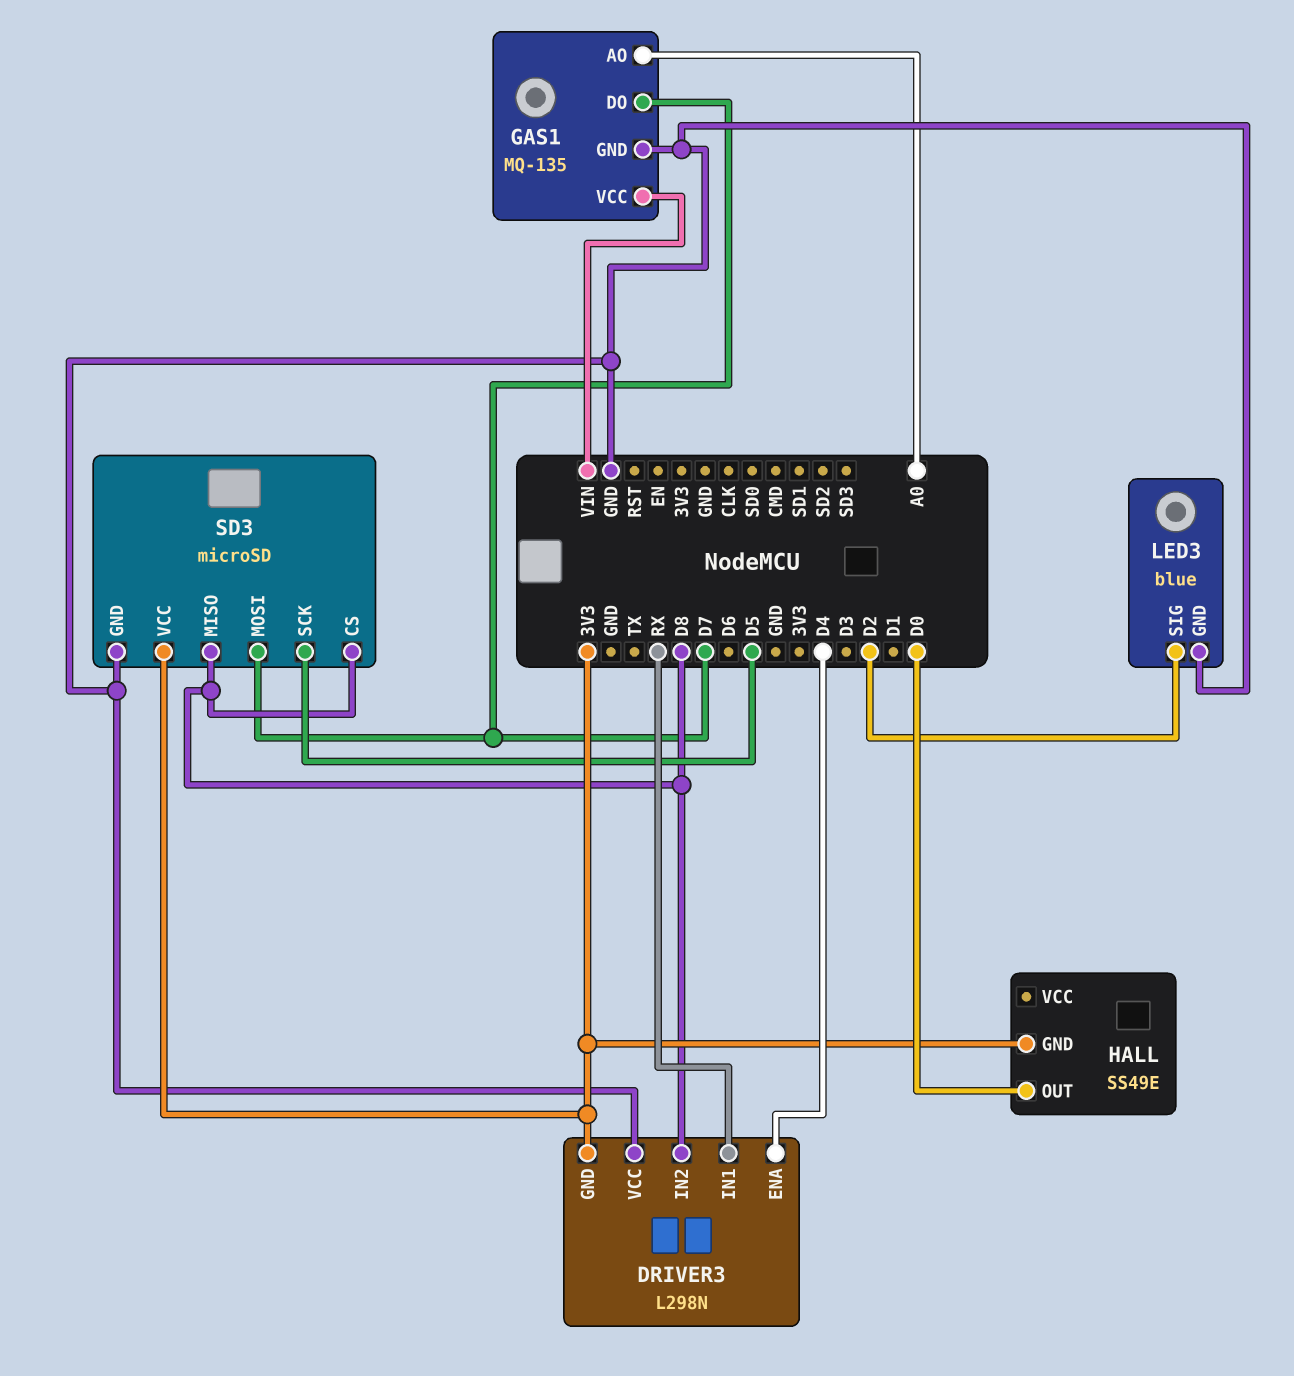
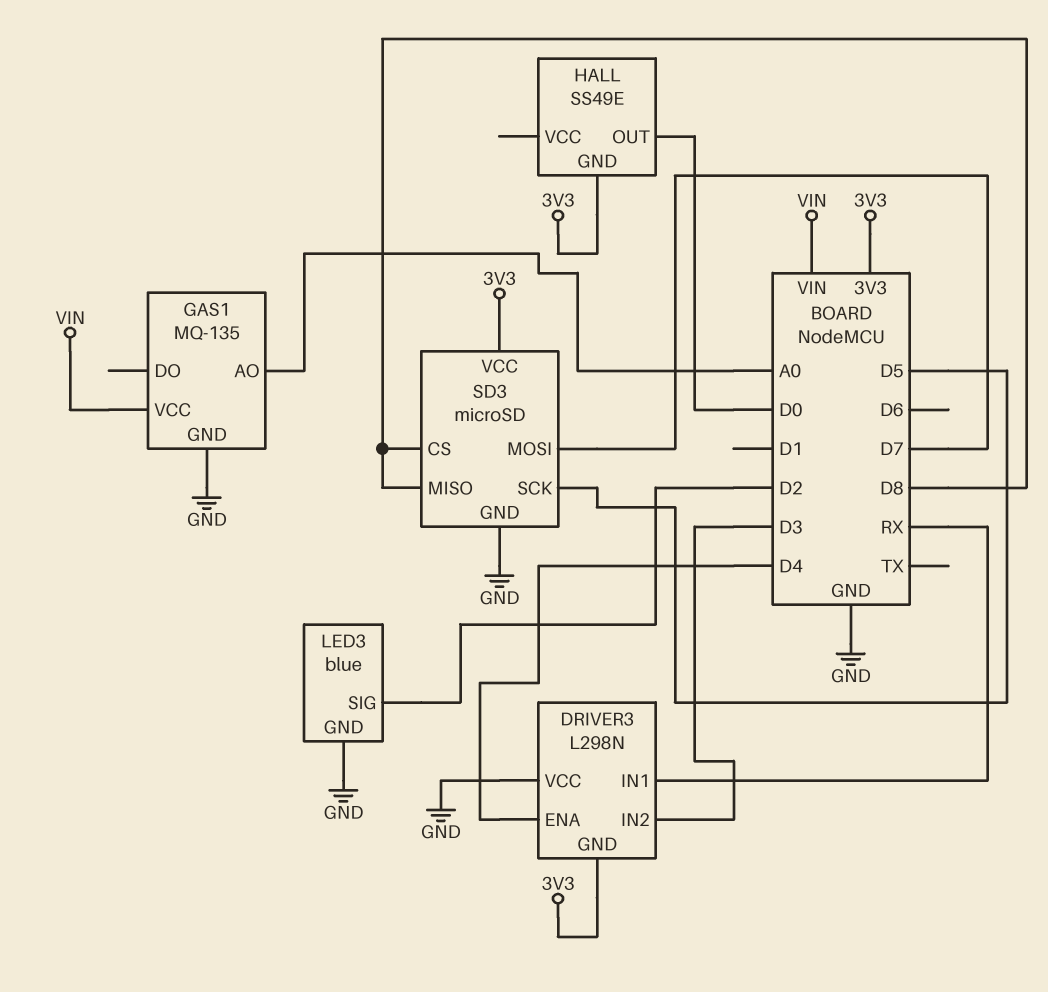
DRIVER3 pin IN2: D8 -> D3
GAS1 pin DO: D7 -> none

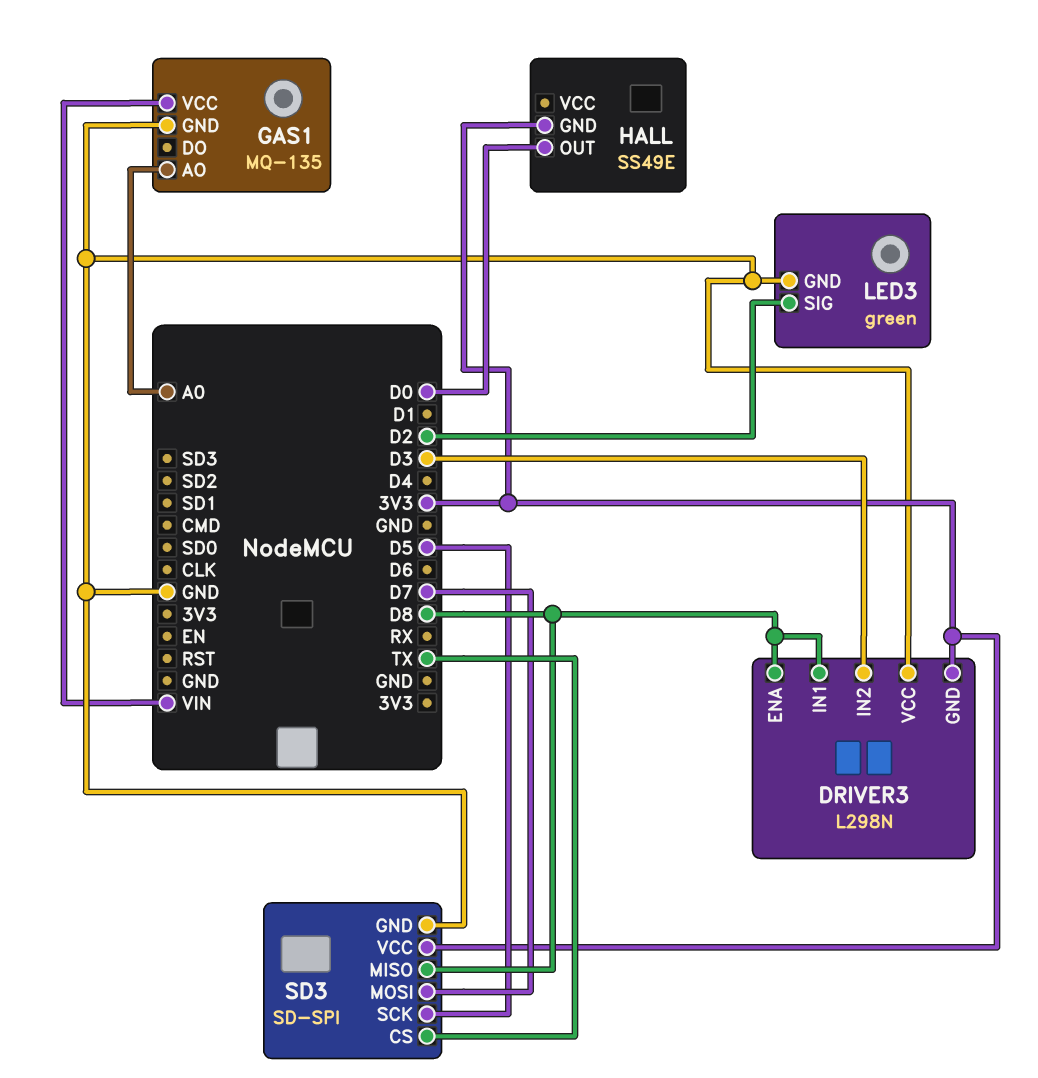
DRIVER3 pin ENA: D4 -> D8
DRIVER3 pin IN1: RX -> D8
LED3: blue -> green
SD3: microSD -> SD-SPI
SD3 pin CS: D8 -> TX

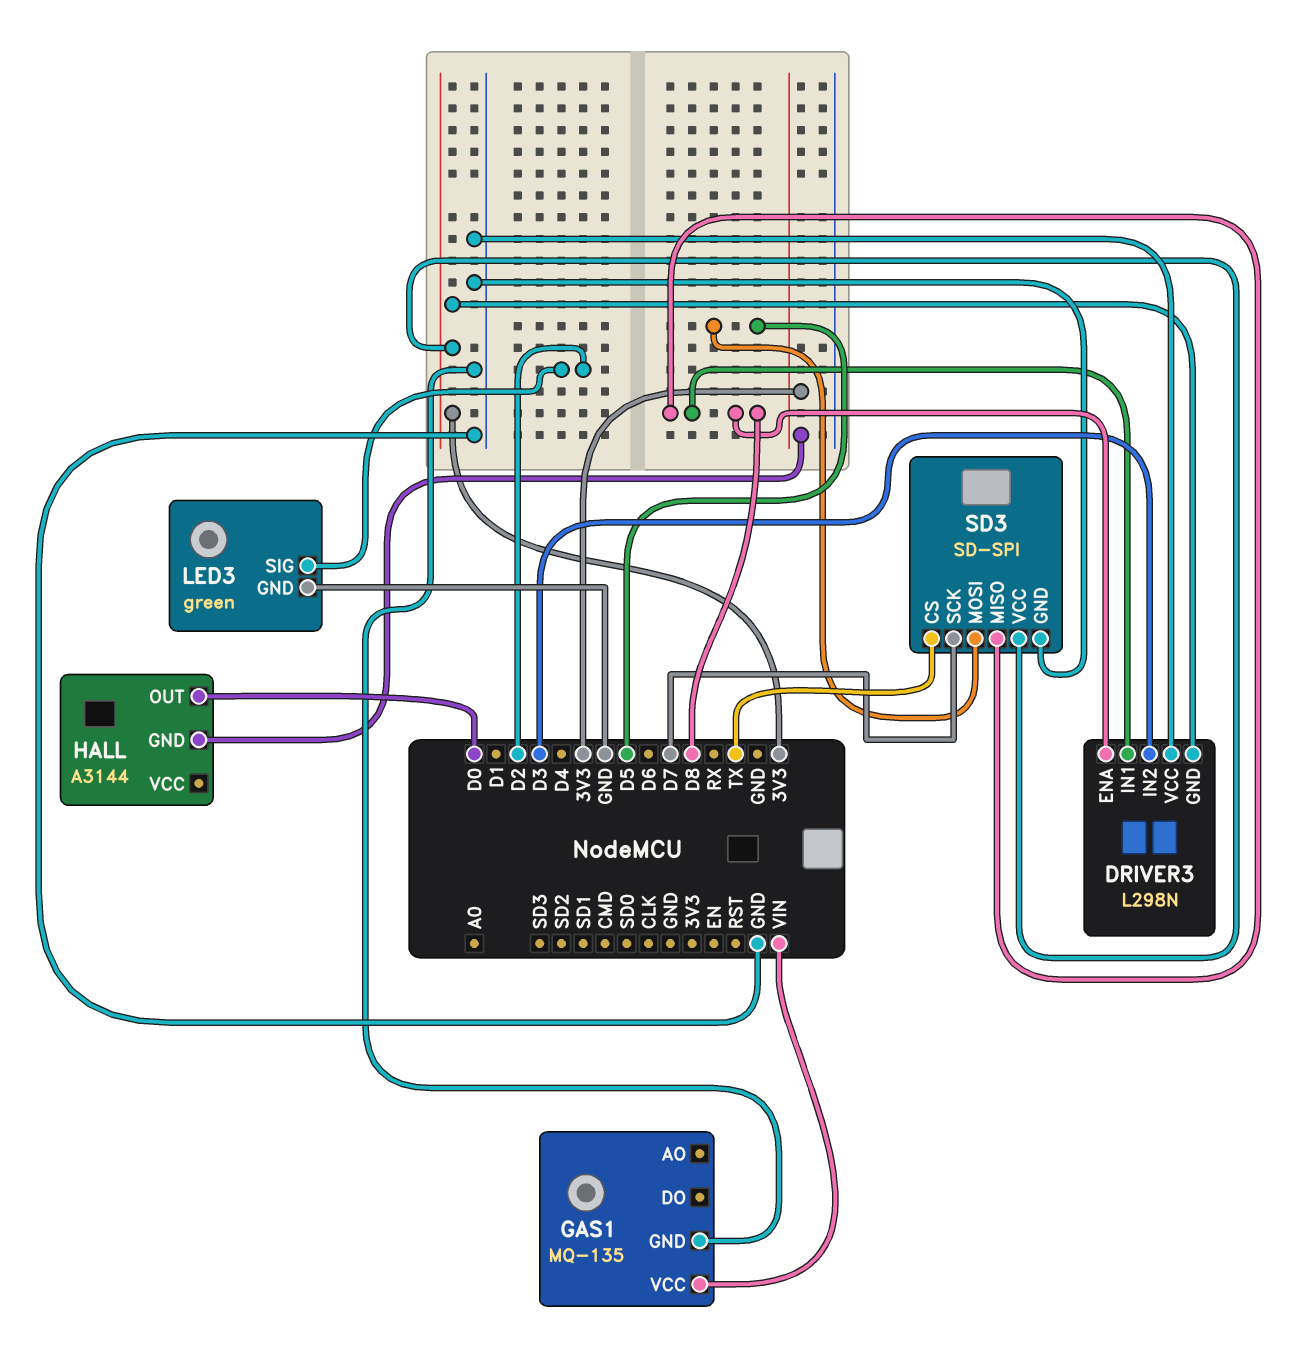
GAS1 pin AO: A0 -> none
HALL: SS49E -> A3144
SD3 pin MOSI: D7 -> D5
SD3 pin SCK: D5 -> D7

